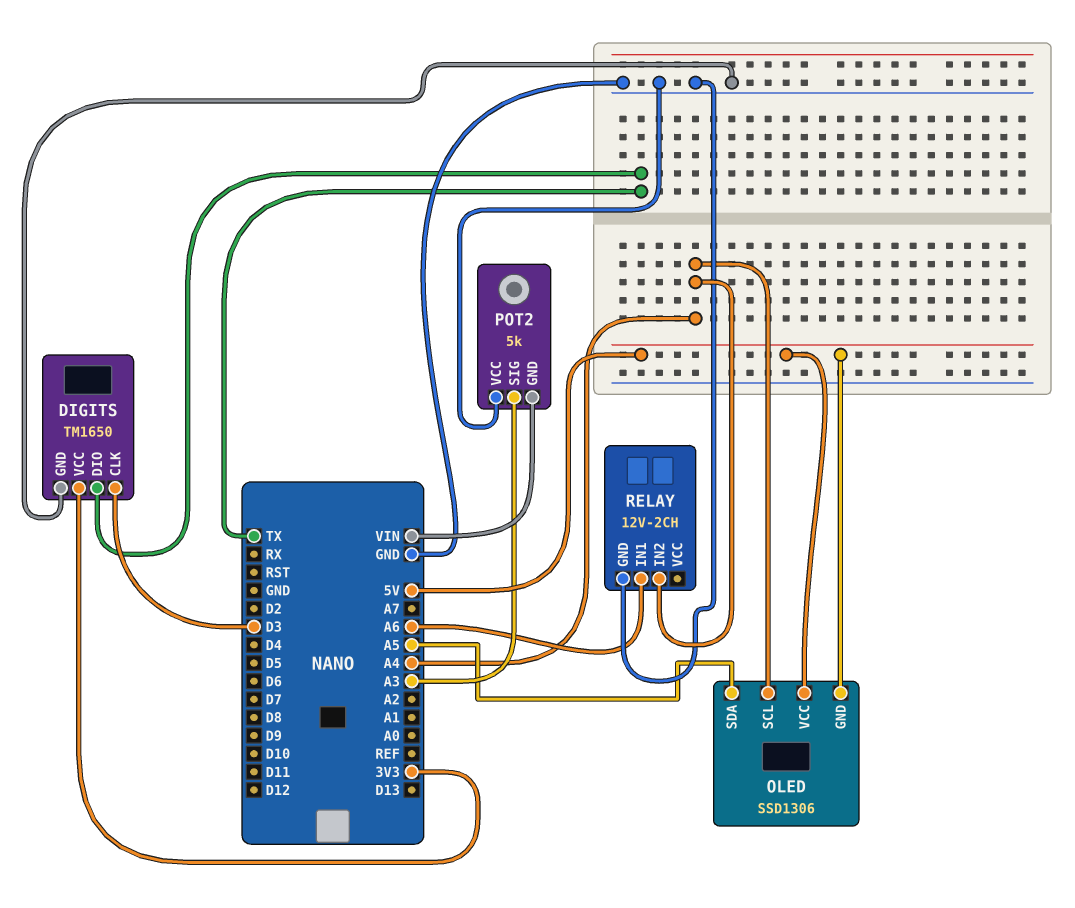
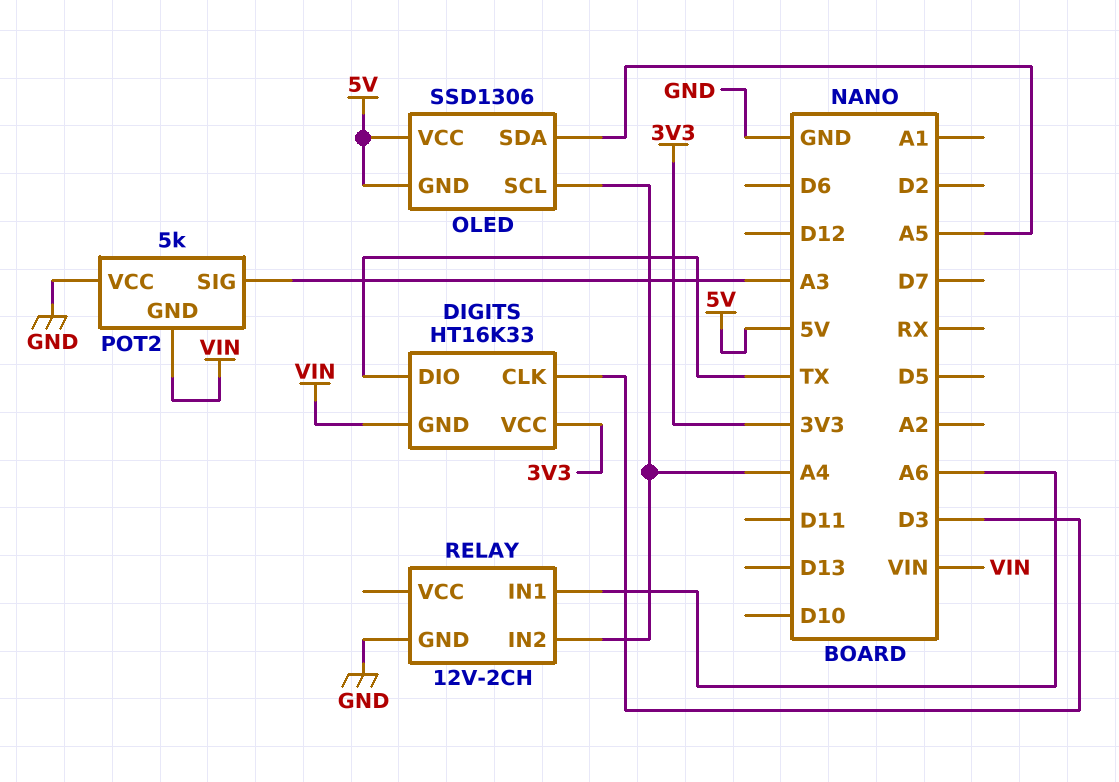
DIGITS: TM1650 -> HT16K33
DIGITS pin GND: GND -> VIN

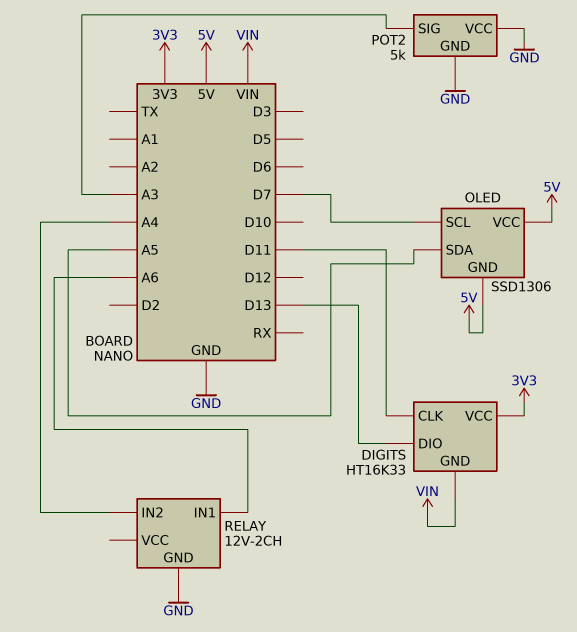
DIGITS pin CLK: D3 -> D11
DIGITS pin DIO: TX -> D13
OLED pin SCL: A4 -> D7
POT2 pin GND: VIN -> GND

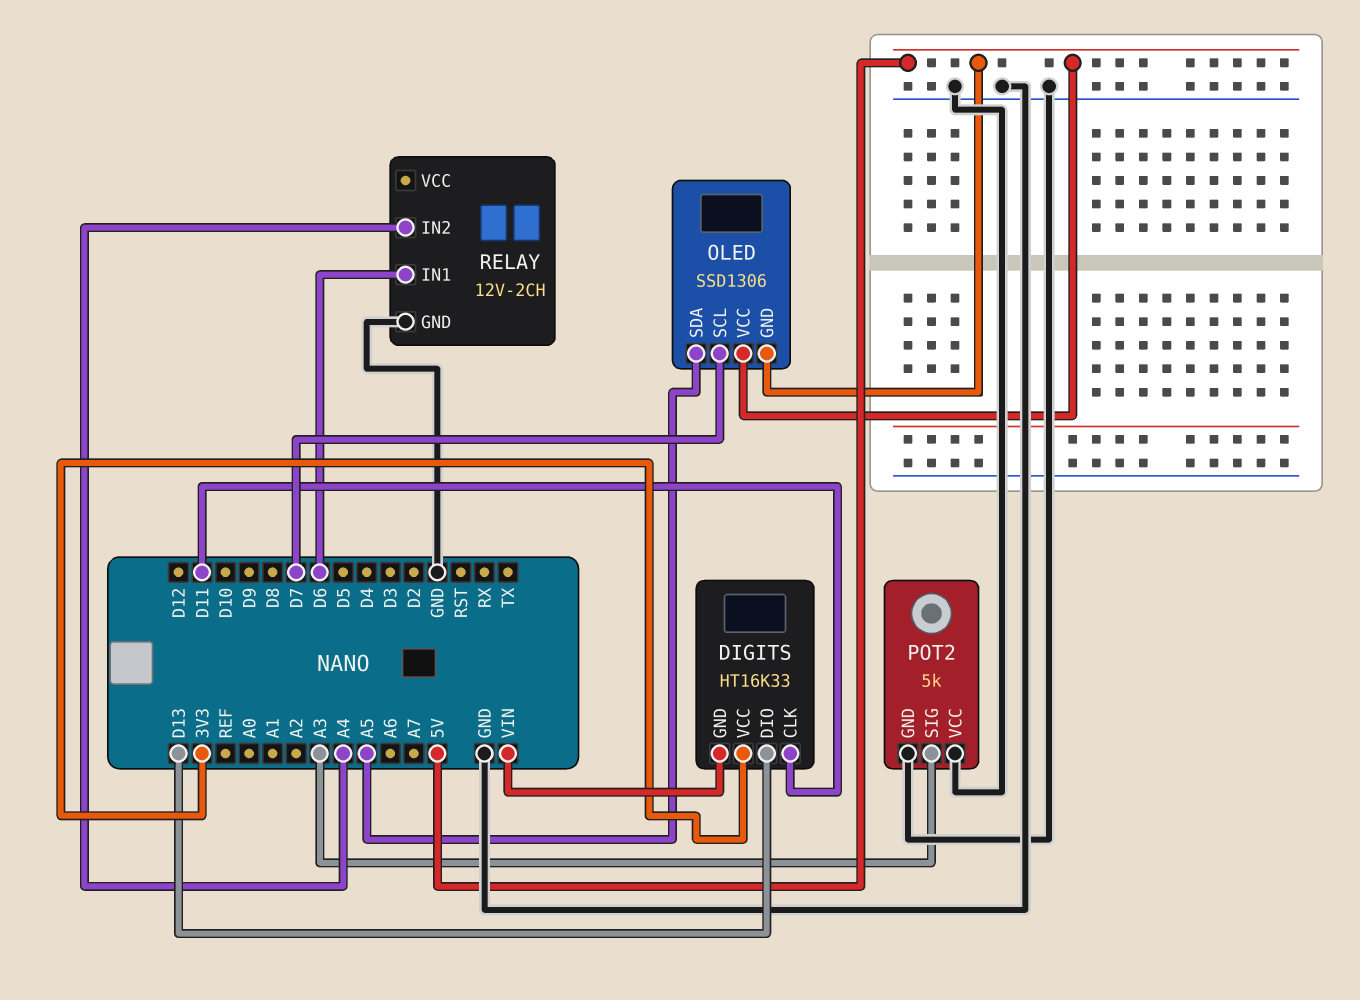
RELAY pin IN1: A6 -> D6

